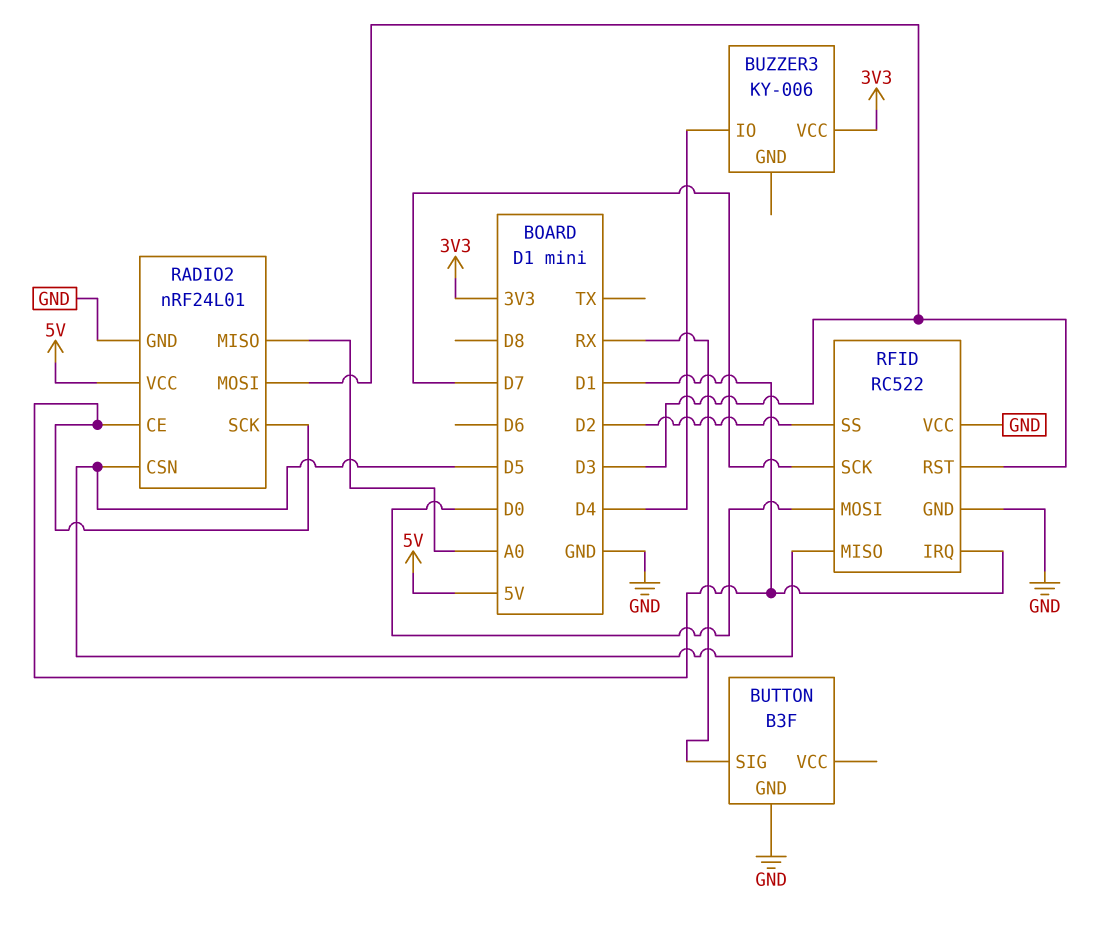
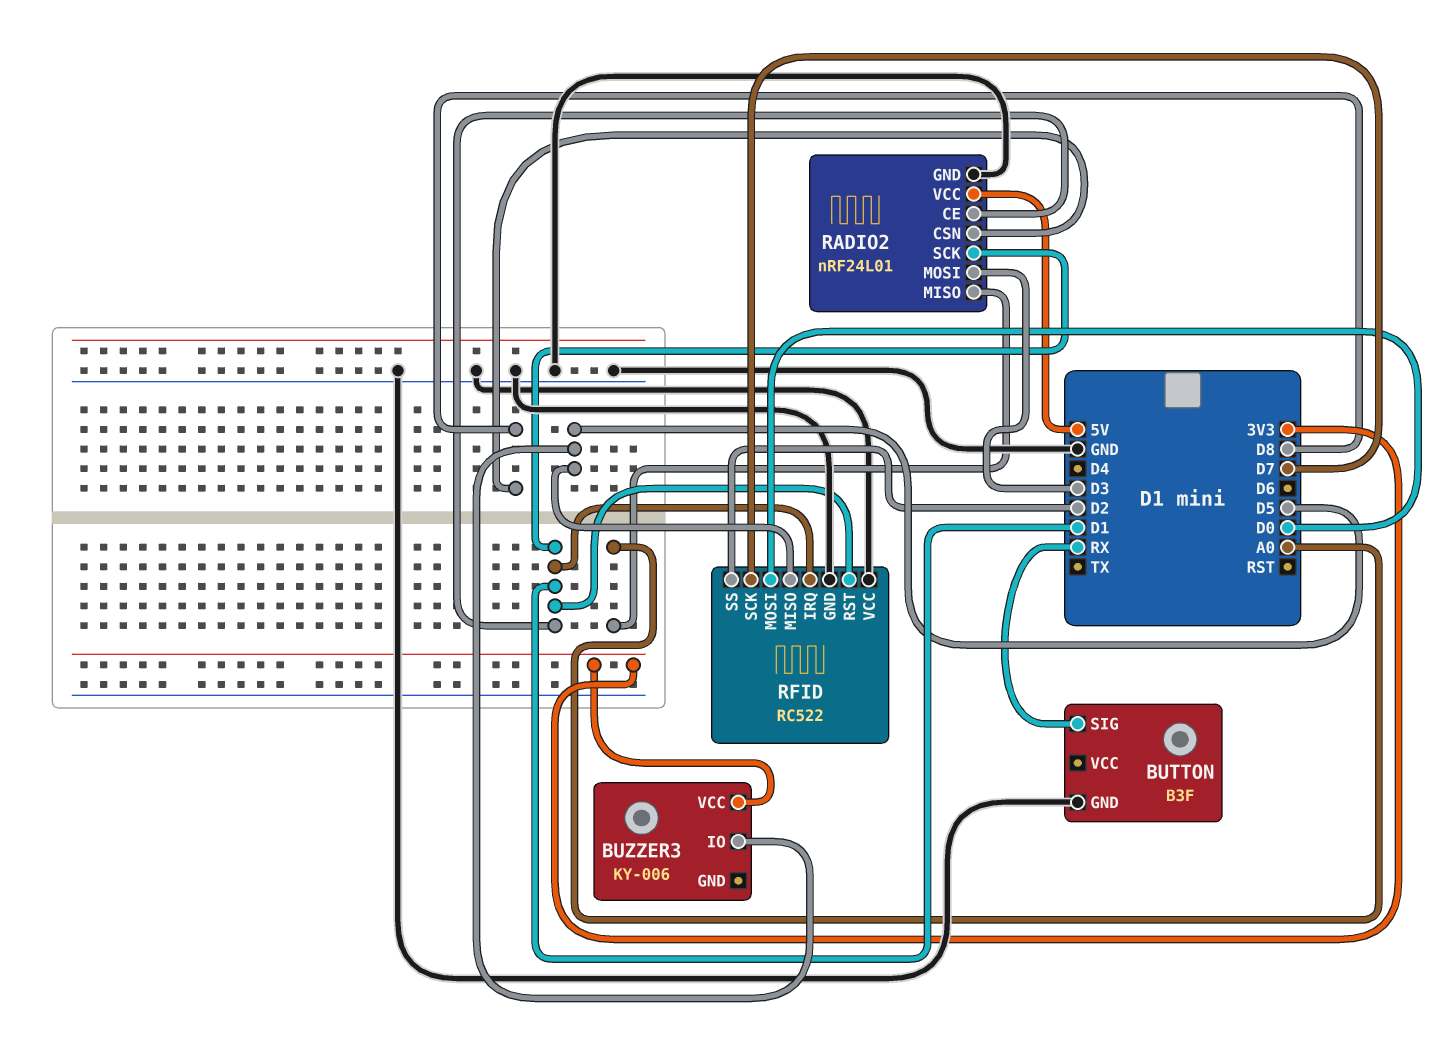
BUZZER3 pin IO: D4 -> D5
RADIO2 pin CSN: D5 -> D8
RFID pin RST: D3 -> D1

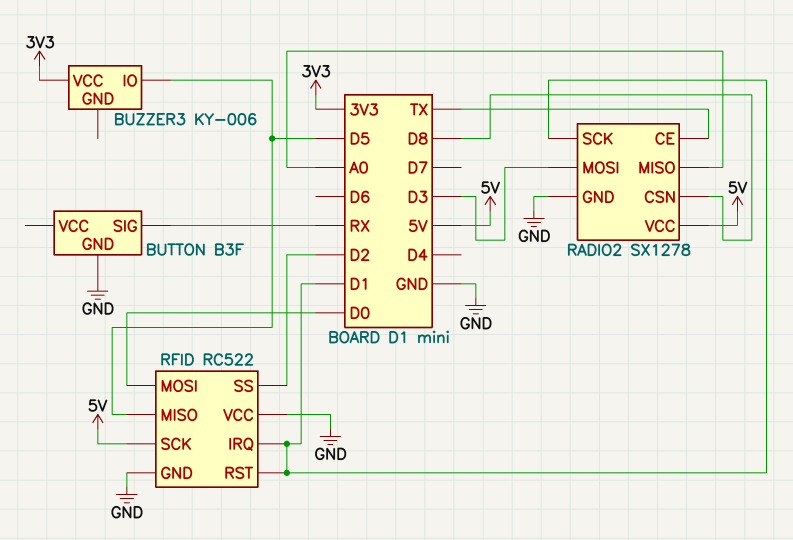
RADIO2: nRF24L01 -> SX1278
RADIO2 pin CE: D1 -> TX
RFID pin SCK: D7 -> 5V

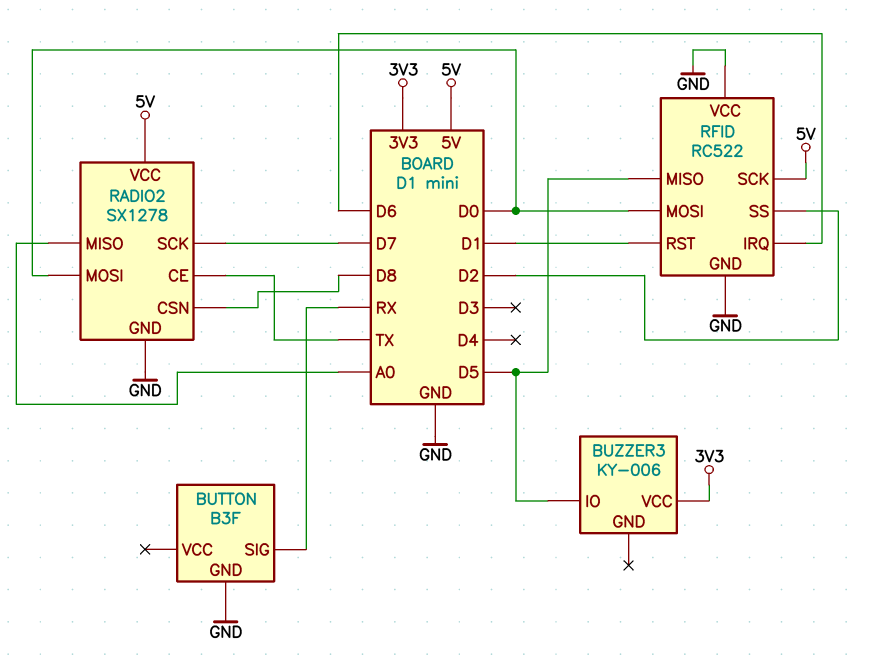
RADIO2 pin MOSI: D3 -> D0
RADIO2 pin SCK: D1 -> D7
RFID pin IRQ: D1 -> D6

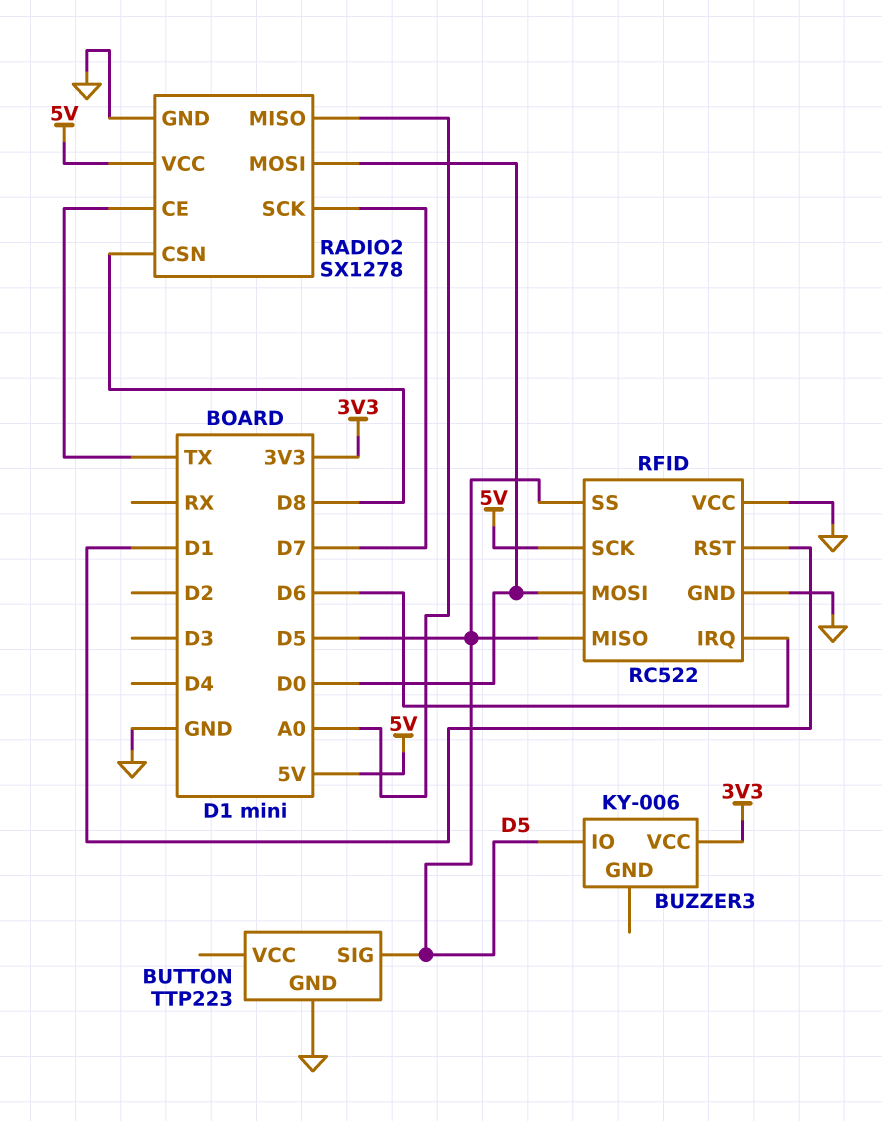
BUTTON: B3F -> TTP223
BUTTON pin SIG: RX -> D5
RFID pin SS: D2 -> D5

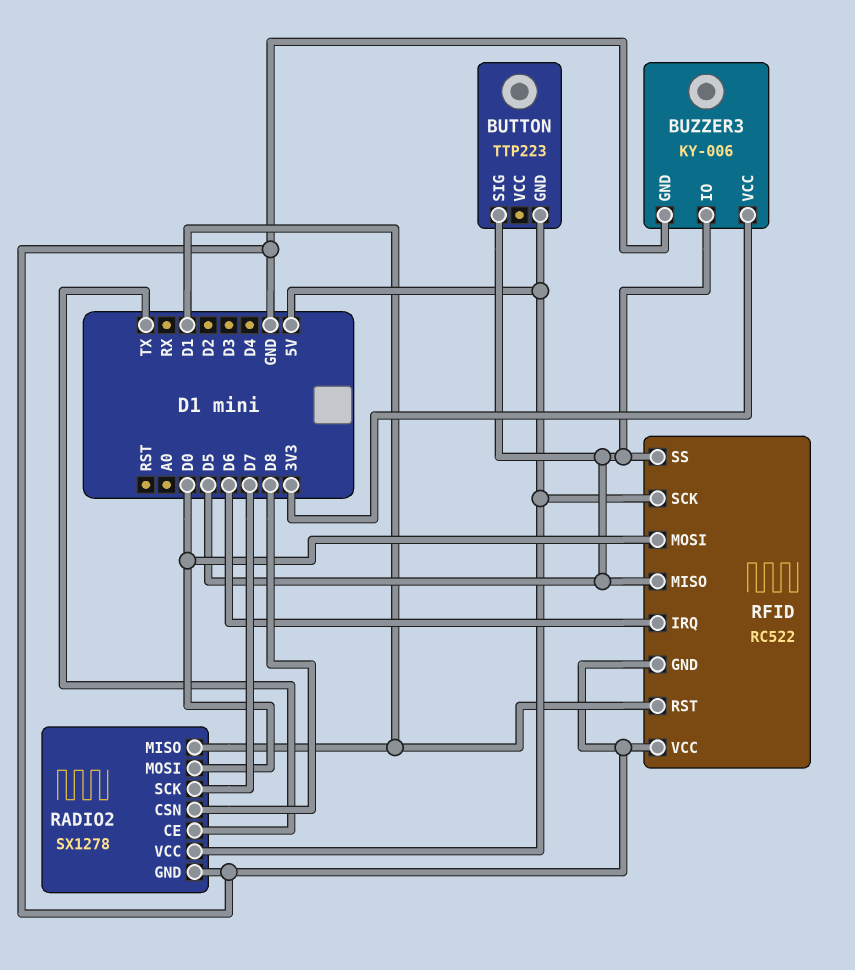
BUTTON pin GND: GND -> 5V
BUZZER3 pin GND: none -> GND
RADIO2 pin MISO: A0 -> D1

